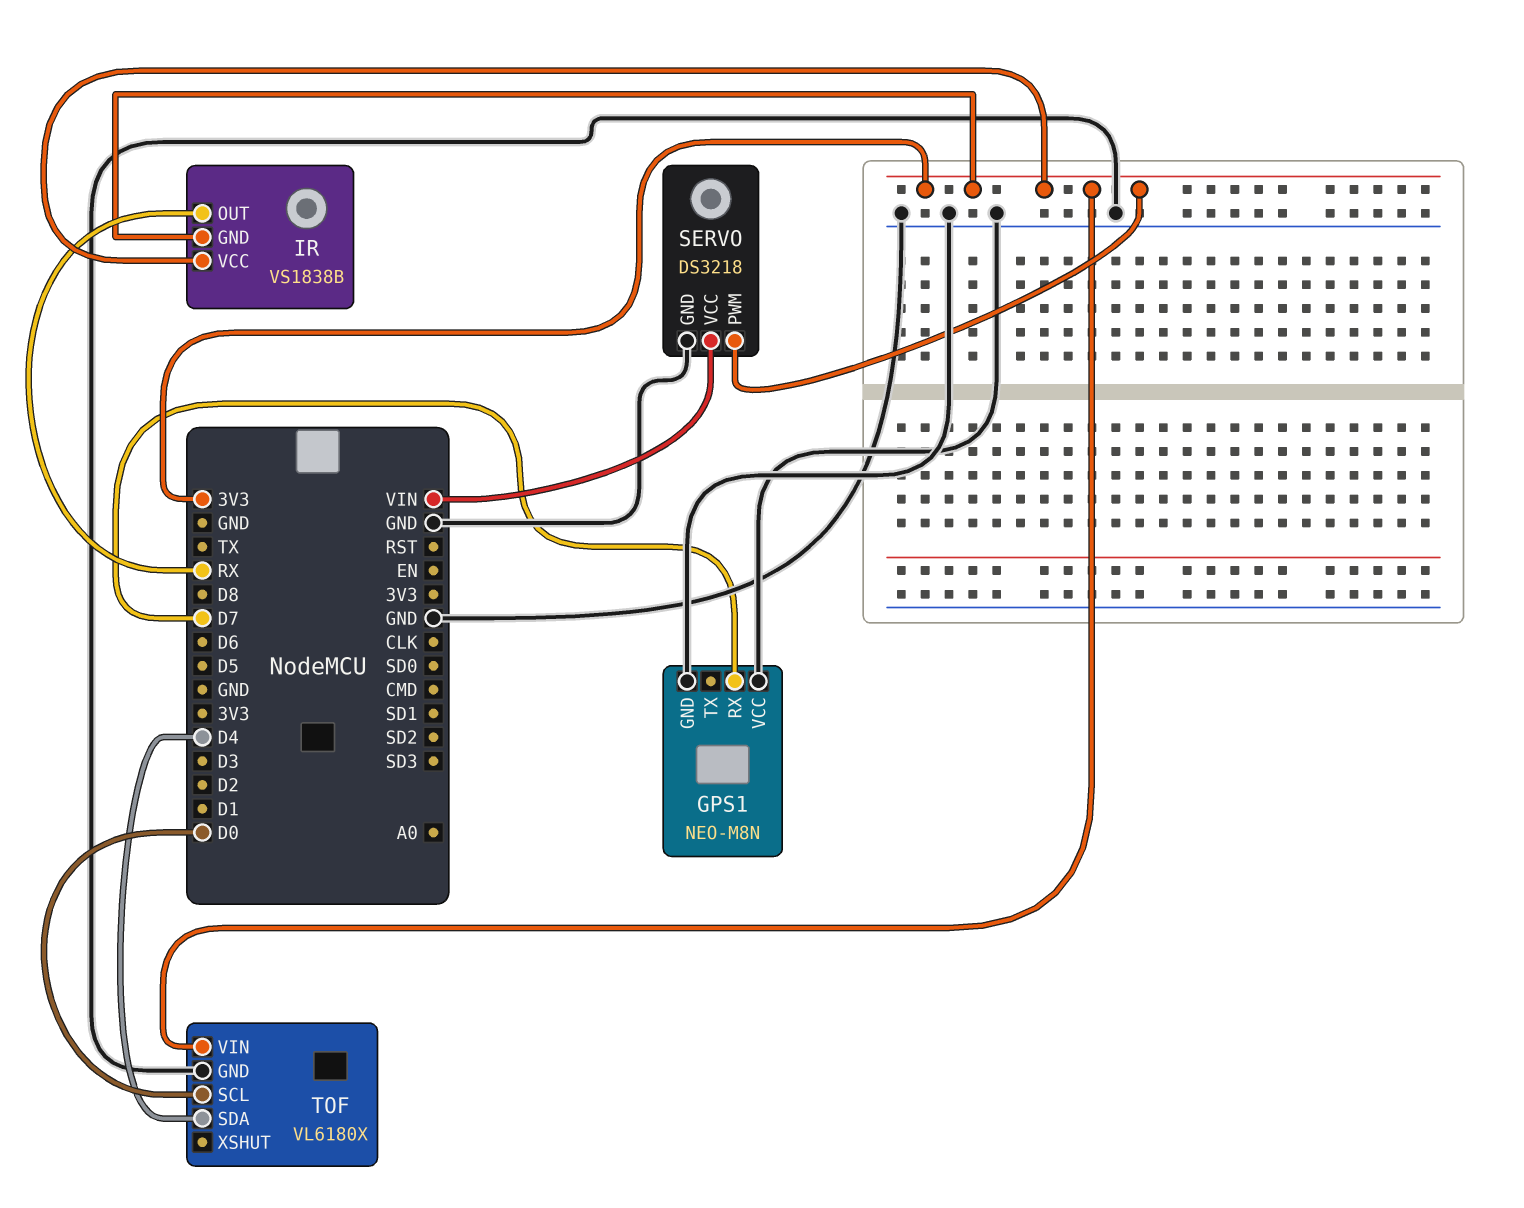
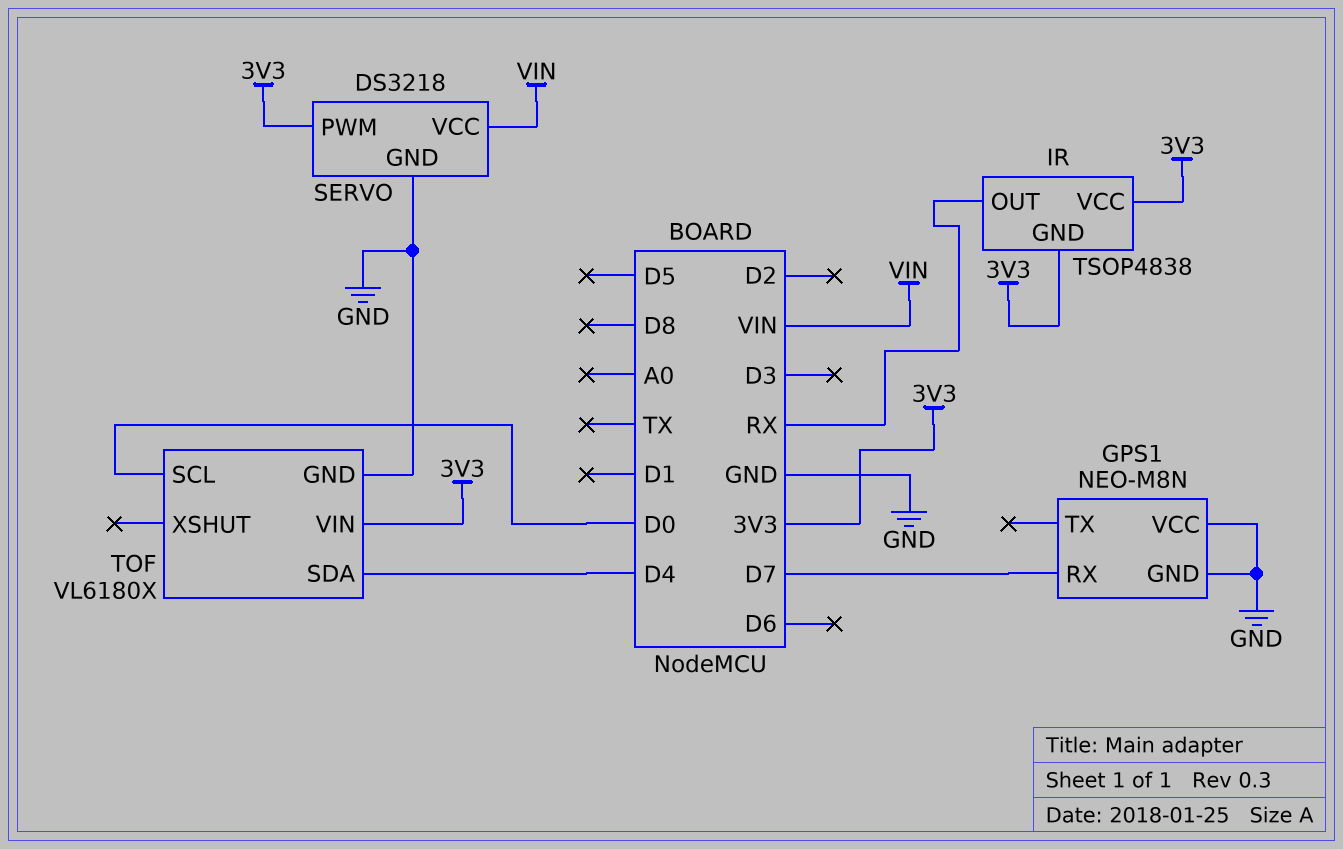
IR: VS1838B -> TSOP4838

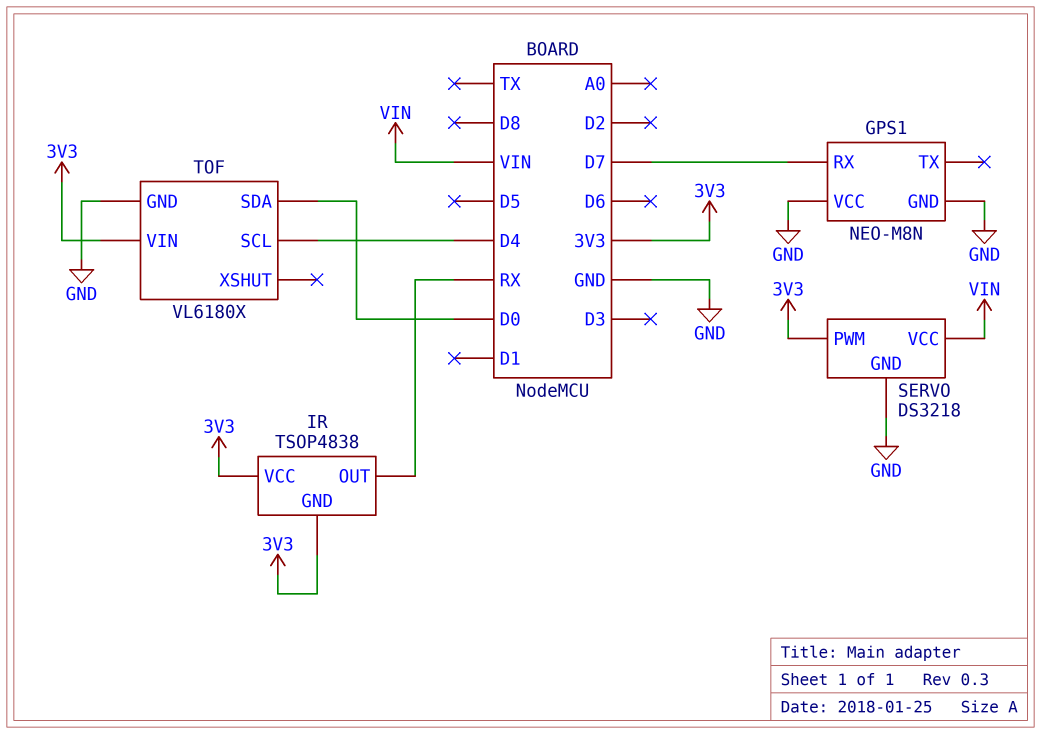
TOF pin SCL: D0 -> D4
TOF pin SDA: D4 -> D0

